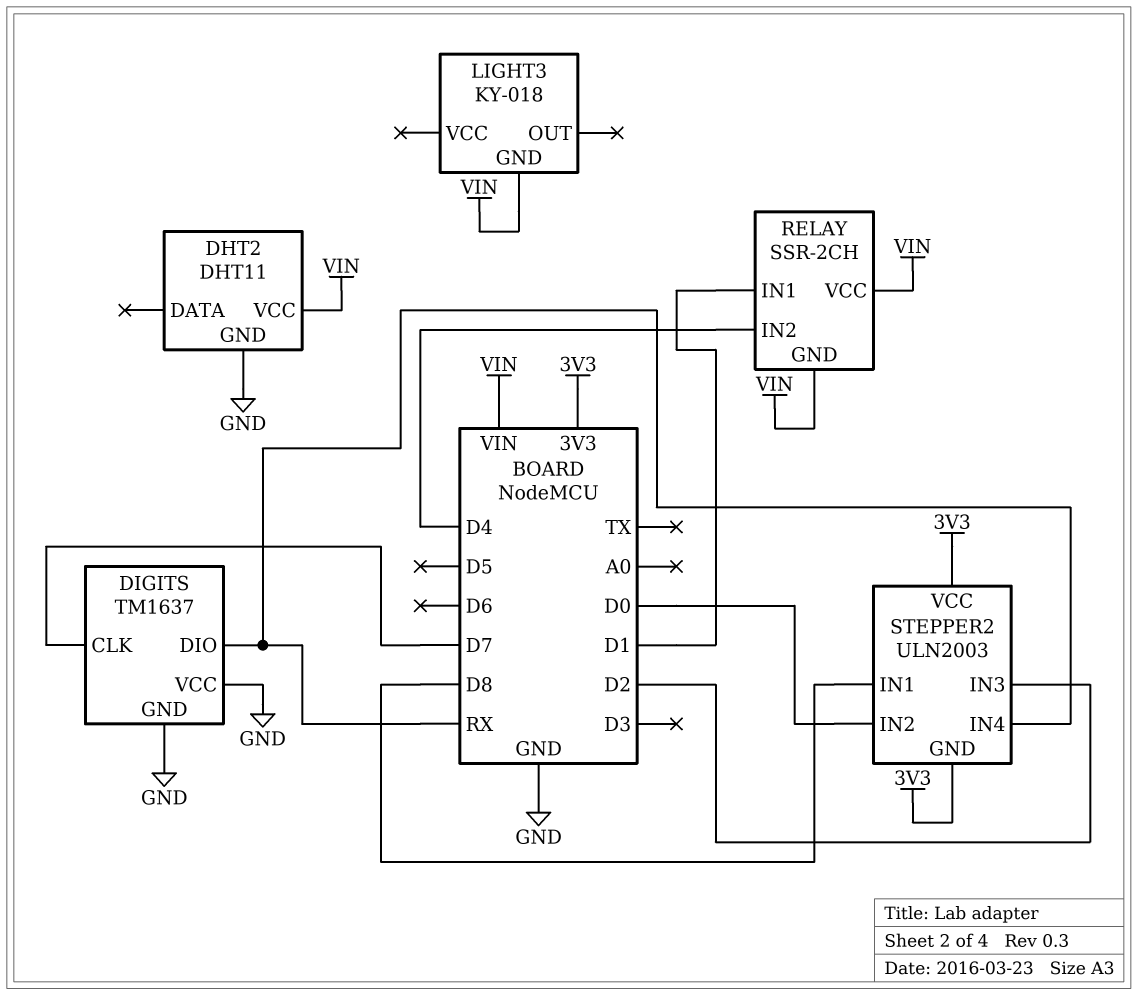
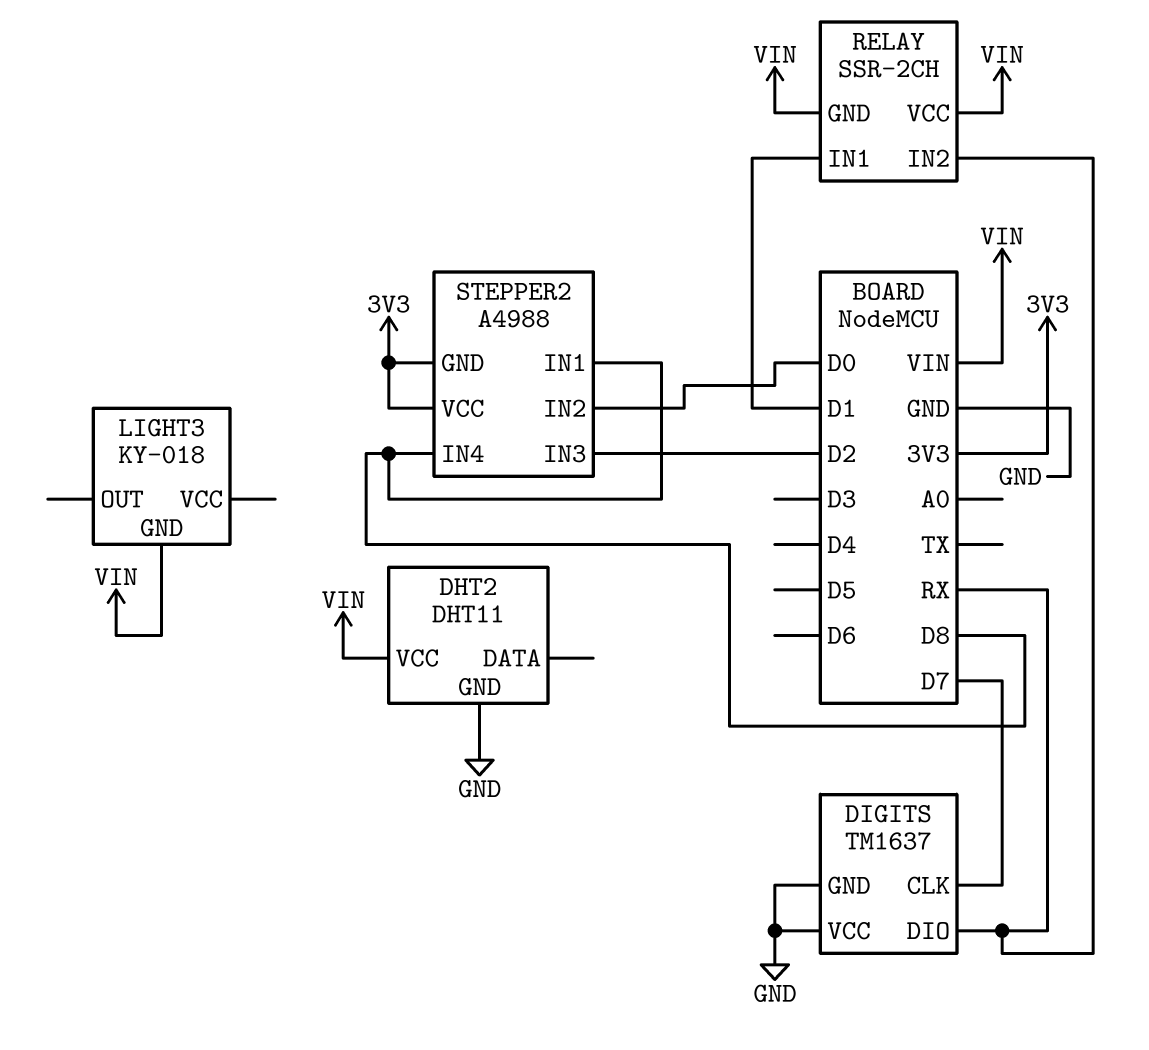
RELAY pin IN2: D4 -> RX
STEPPER2: ULN2003 -> A4988
STEPPER2 pin IN4: RX -> D8

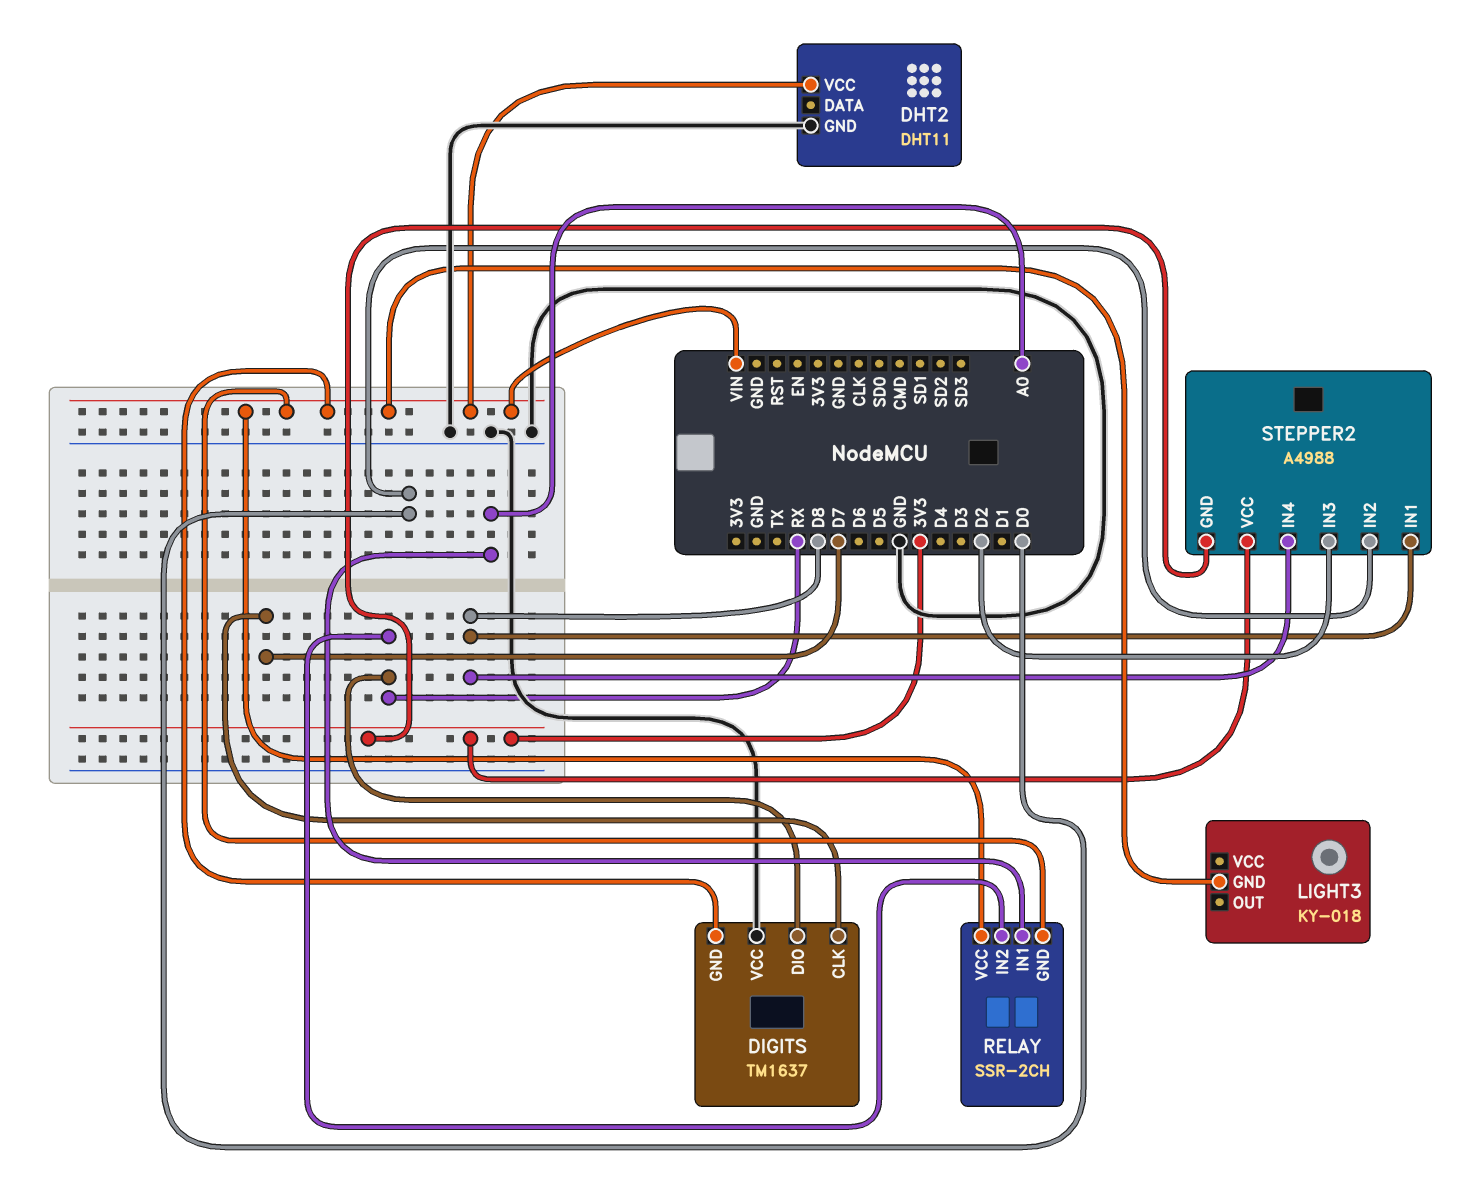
DIGITS pin GND: GND -> VIN
RELAY pin IN1: D1 -> A0

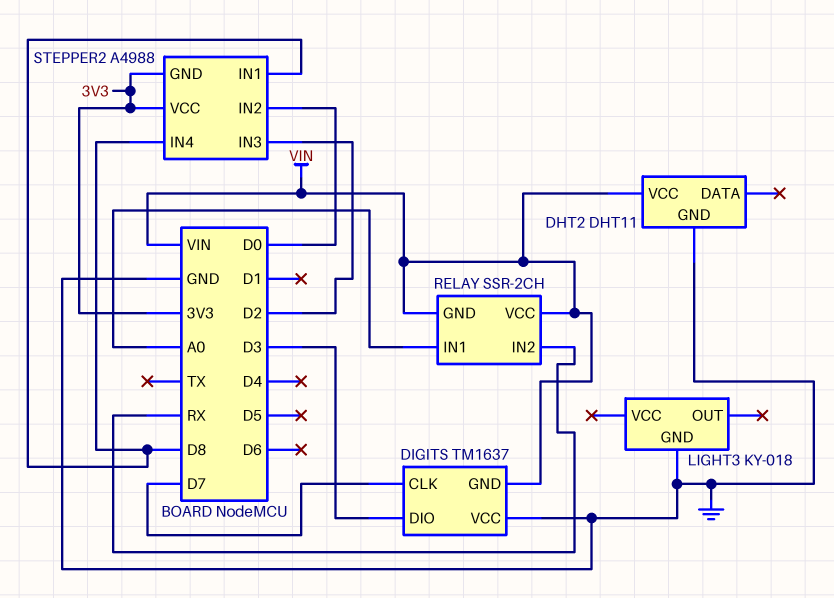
DIGITS pin DIO: RX -> D3
LIGHT3 pin GND: VIN -> GND

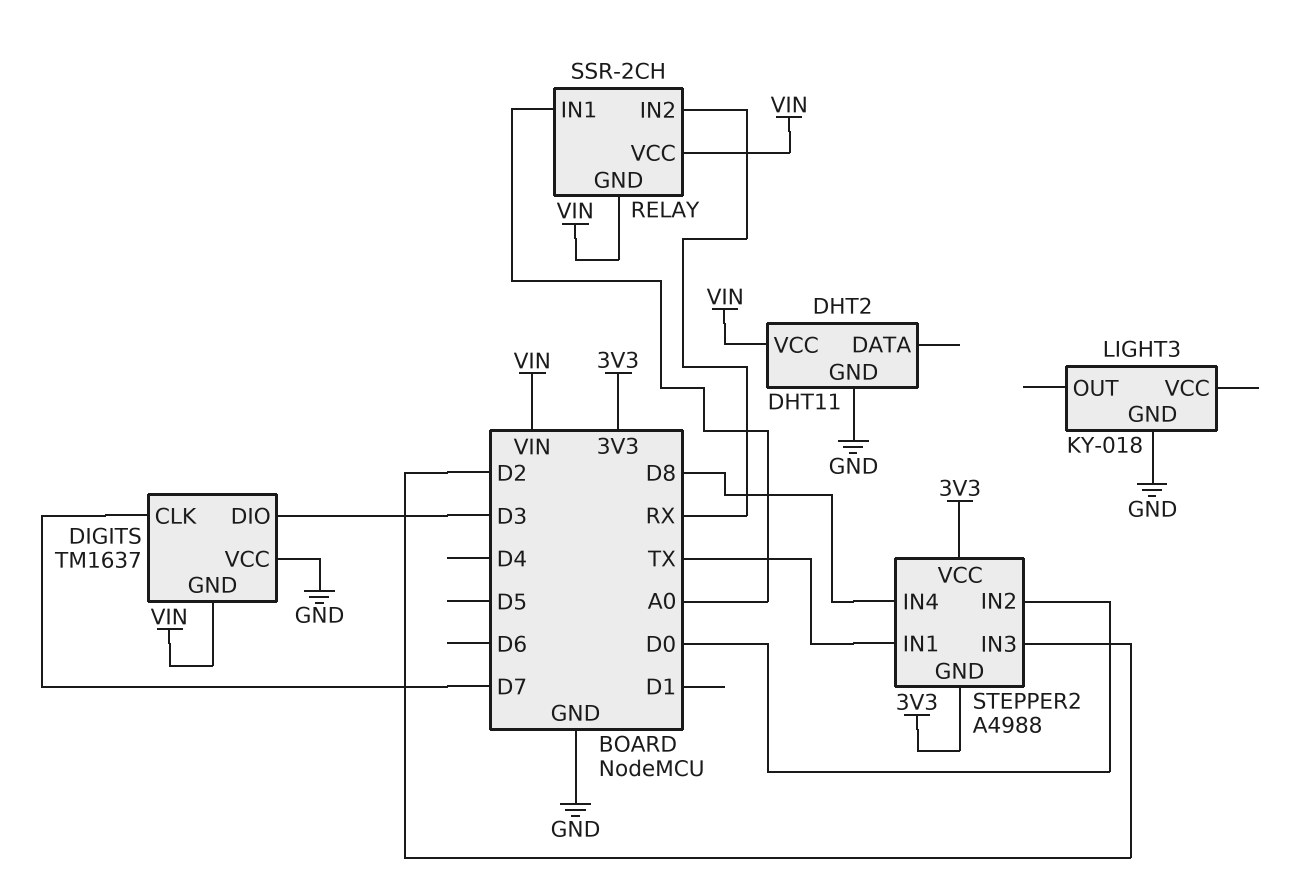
STEPPER2 pin IN1: D8 -> TX

